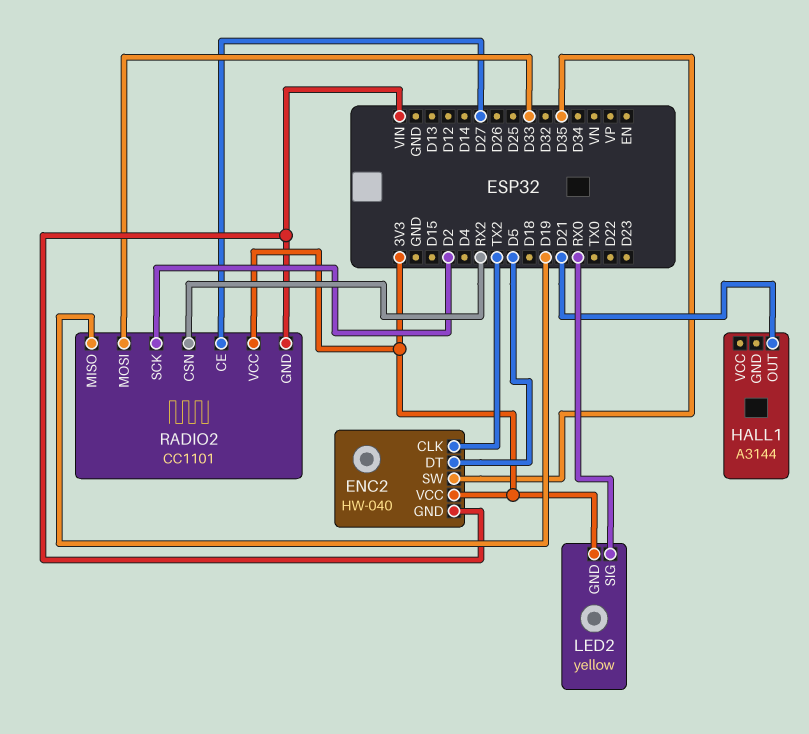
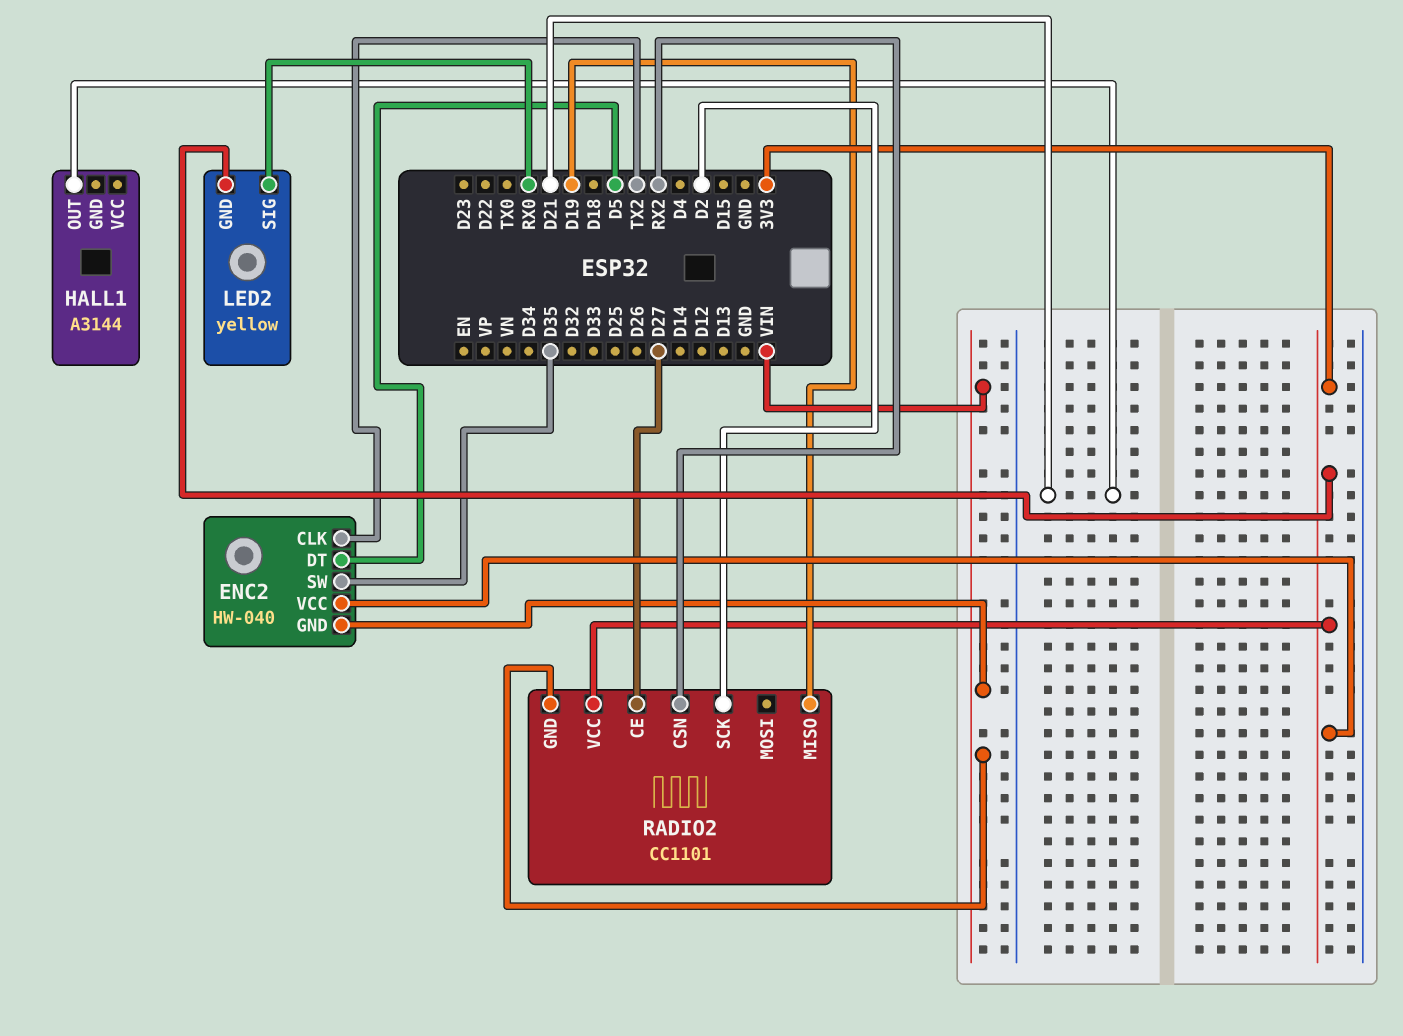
RADIO2 pin MOSI: D33 -> none

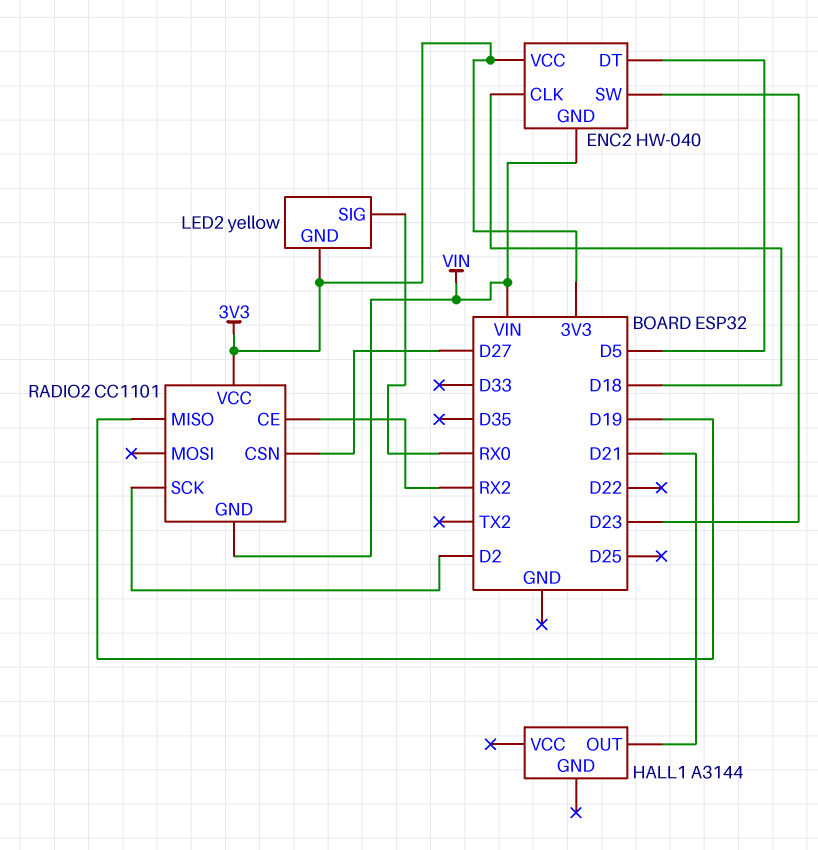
ENC2 pin CLK: TX2 -> D18
ENC2 pin SW: D35 -> D23
RADIO2 pin CE: D27 -> RX2
RADIO2 pin CSN: RX2 -> D27

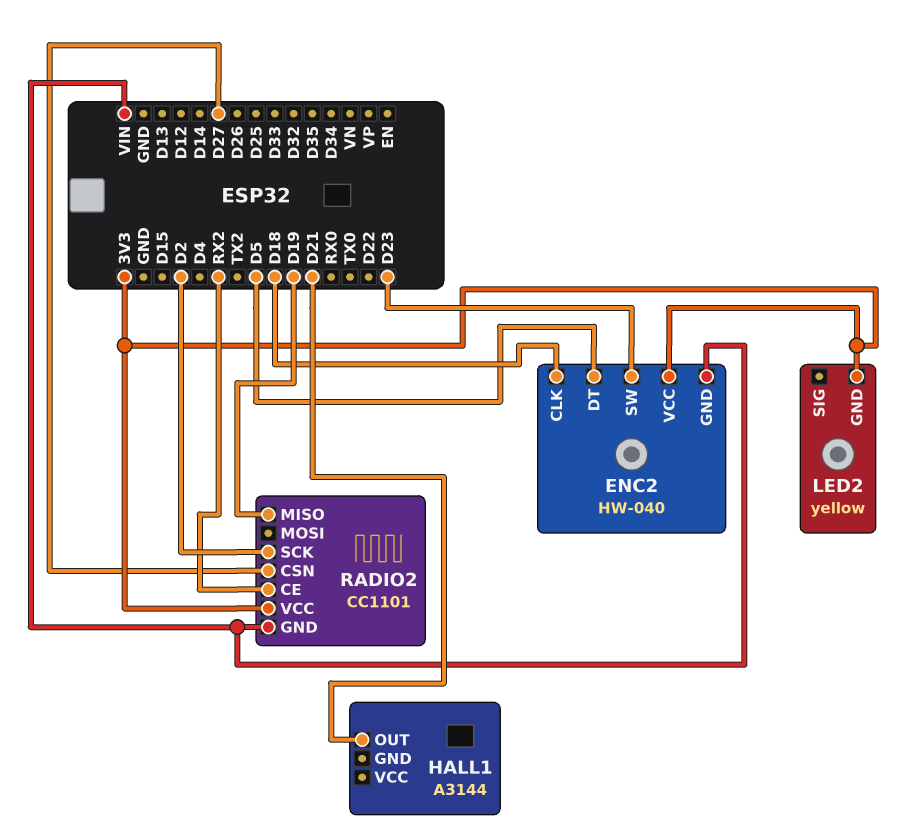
LED2 pin SIG: RX0 -> none

